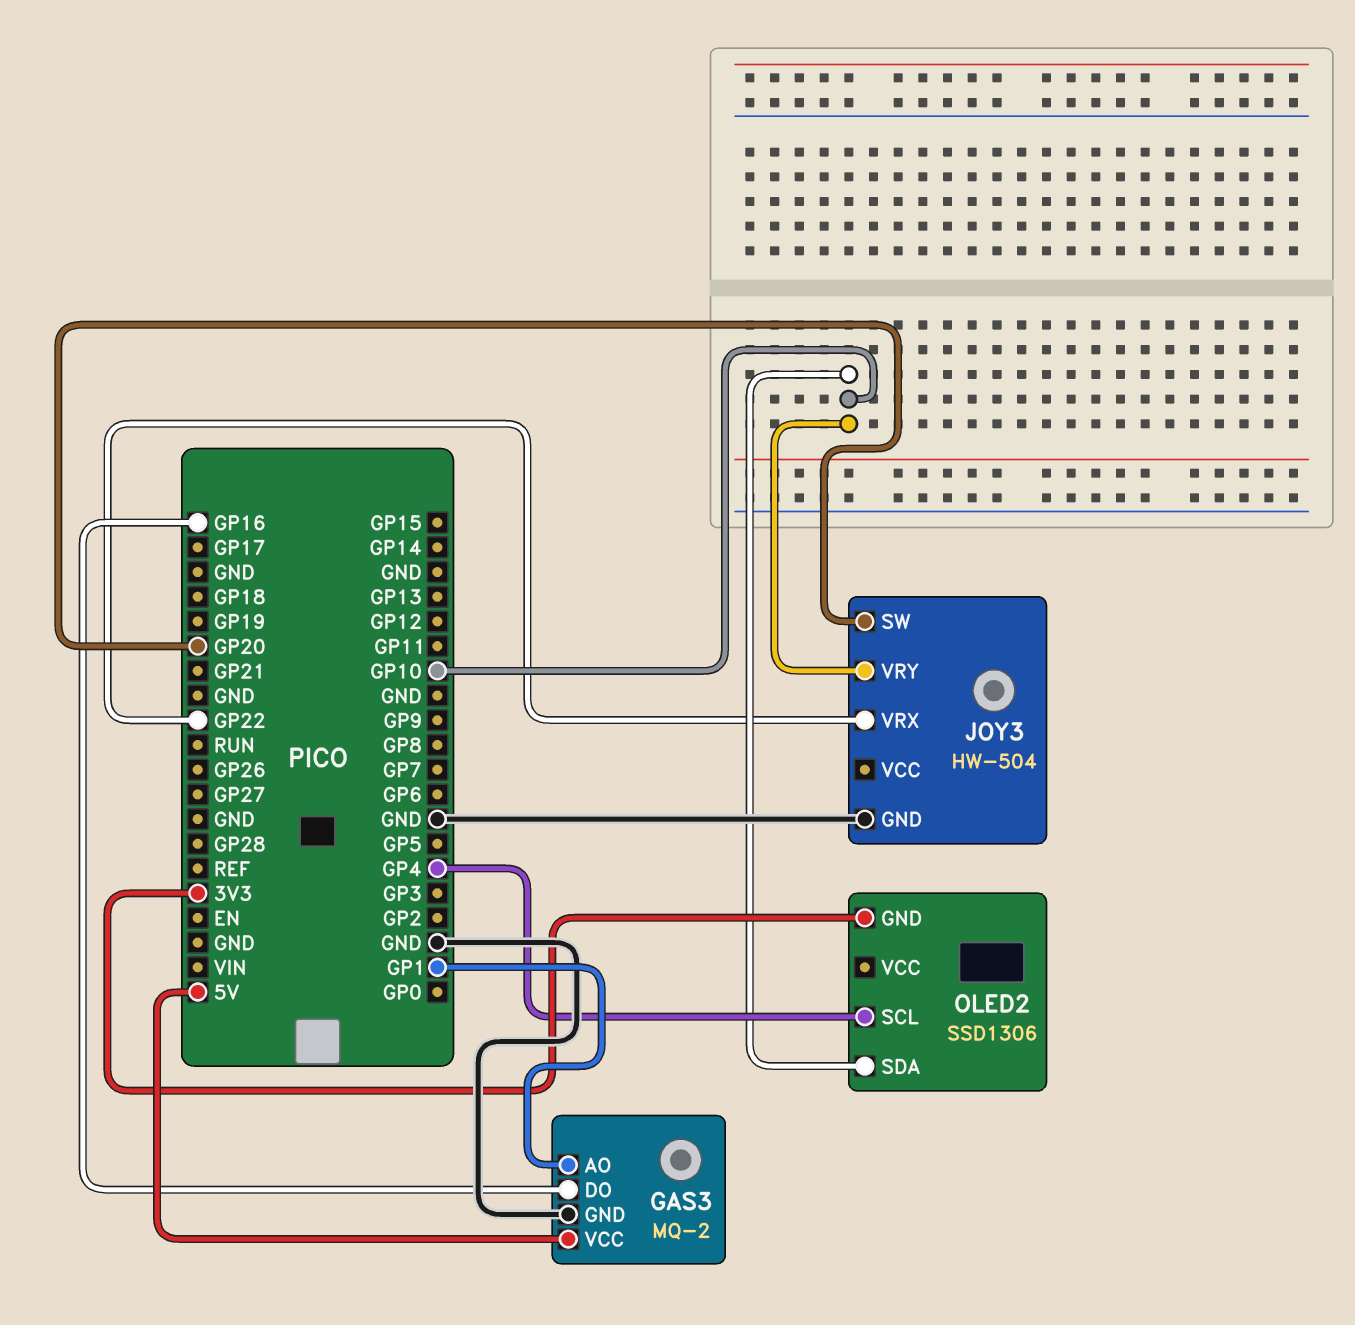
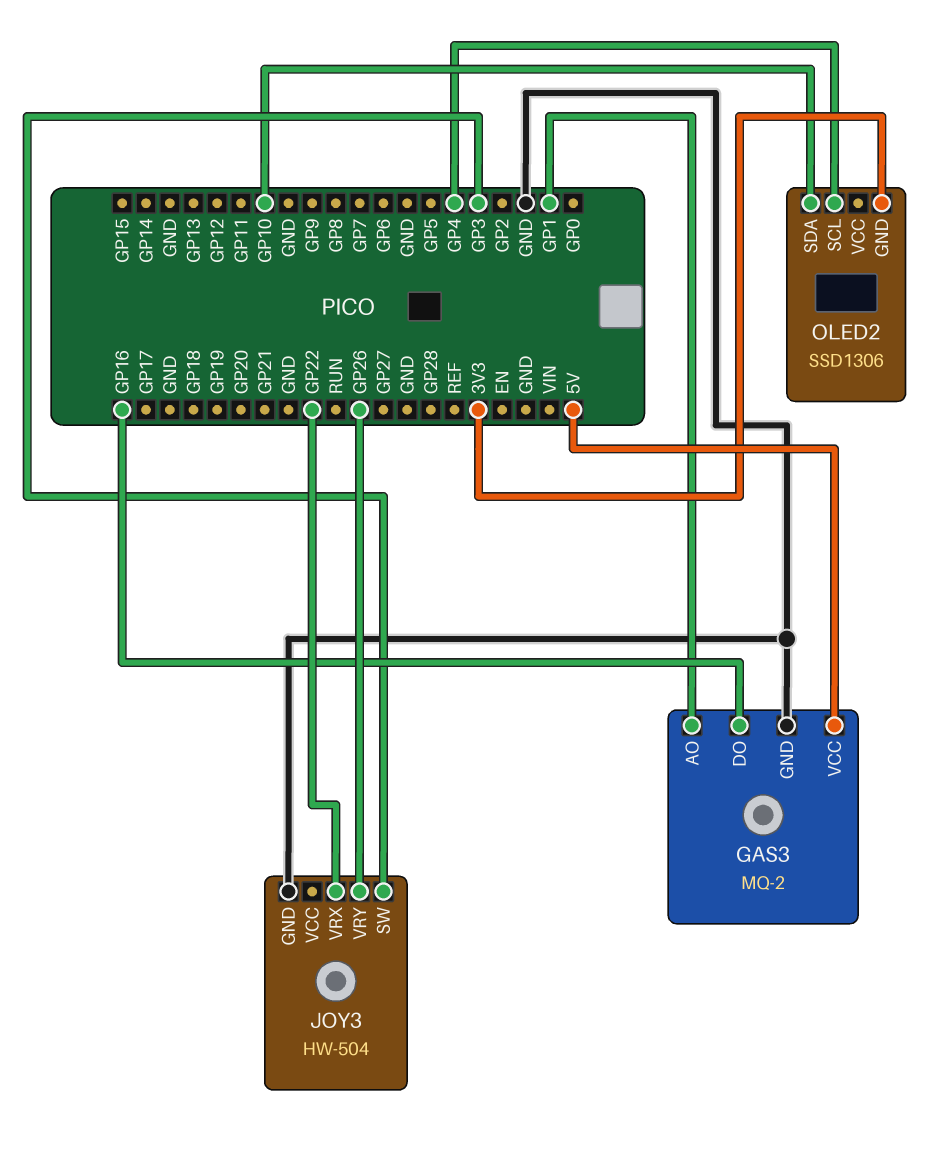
JOY3 pin SW: GP20 -> GP3
JOY3 pin VRY: GP10 -> GP26

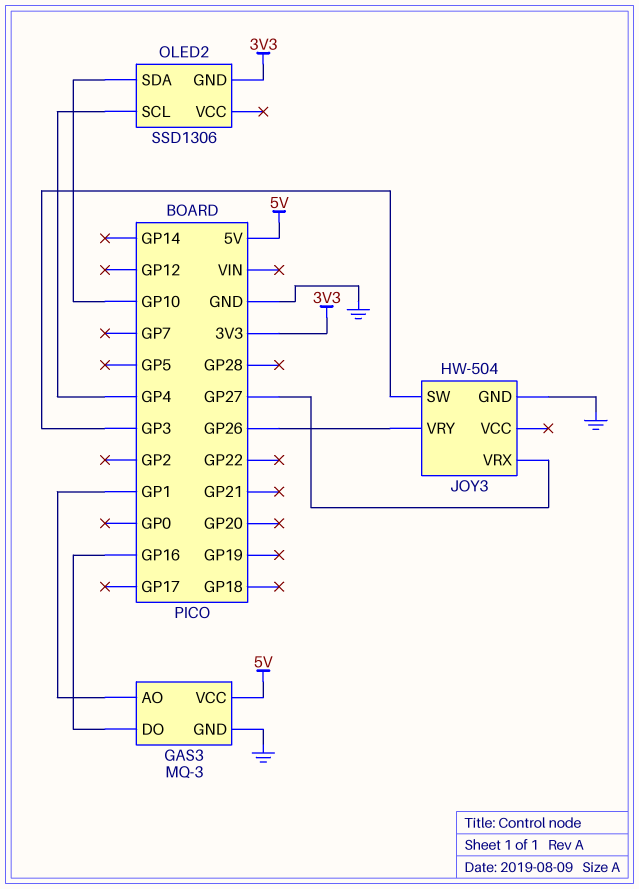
GAS3: MQ-2 -> MQ-3
JOY3 pin VRX: GP22 -> GP27

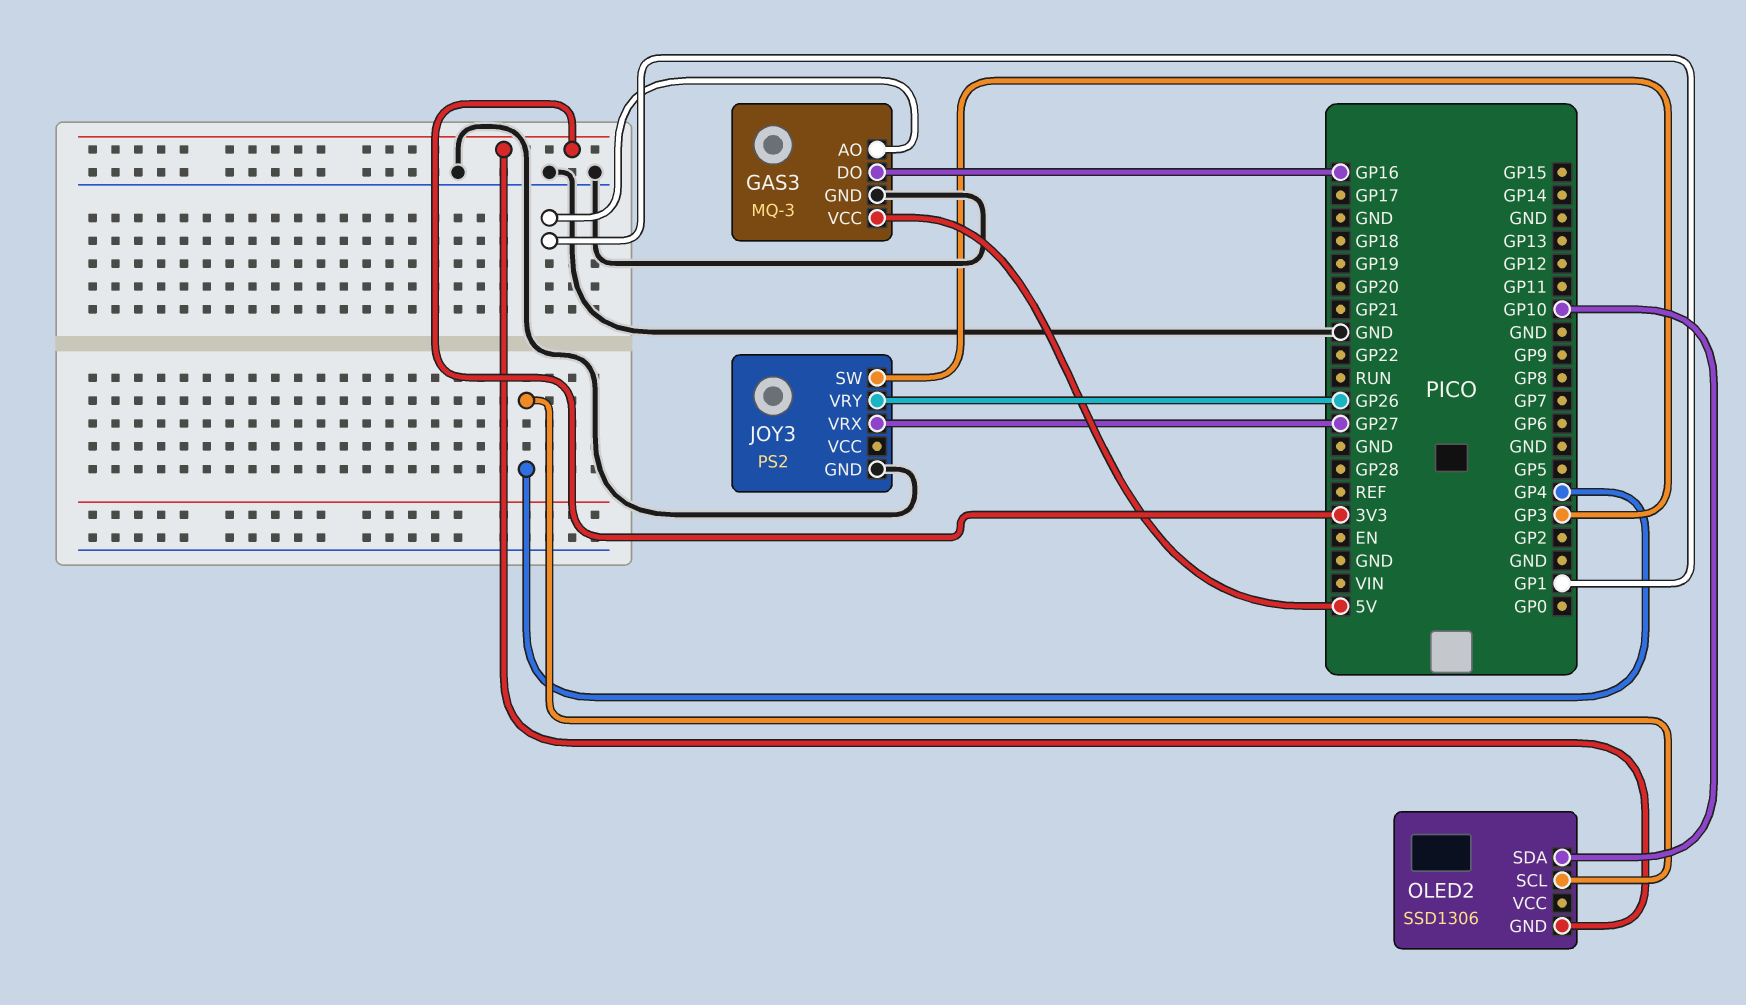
JOY3: HW-504 -> PS2

